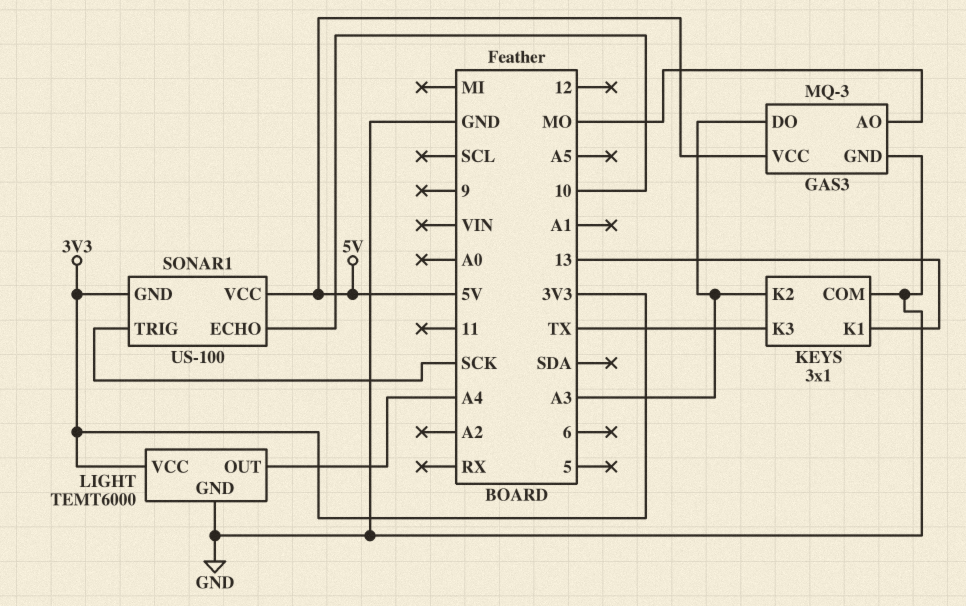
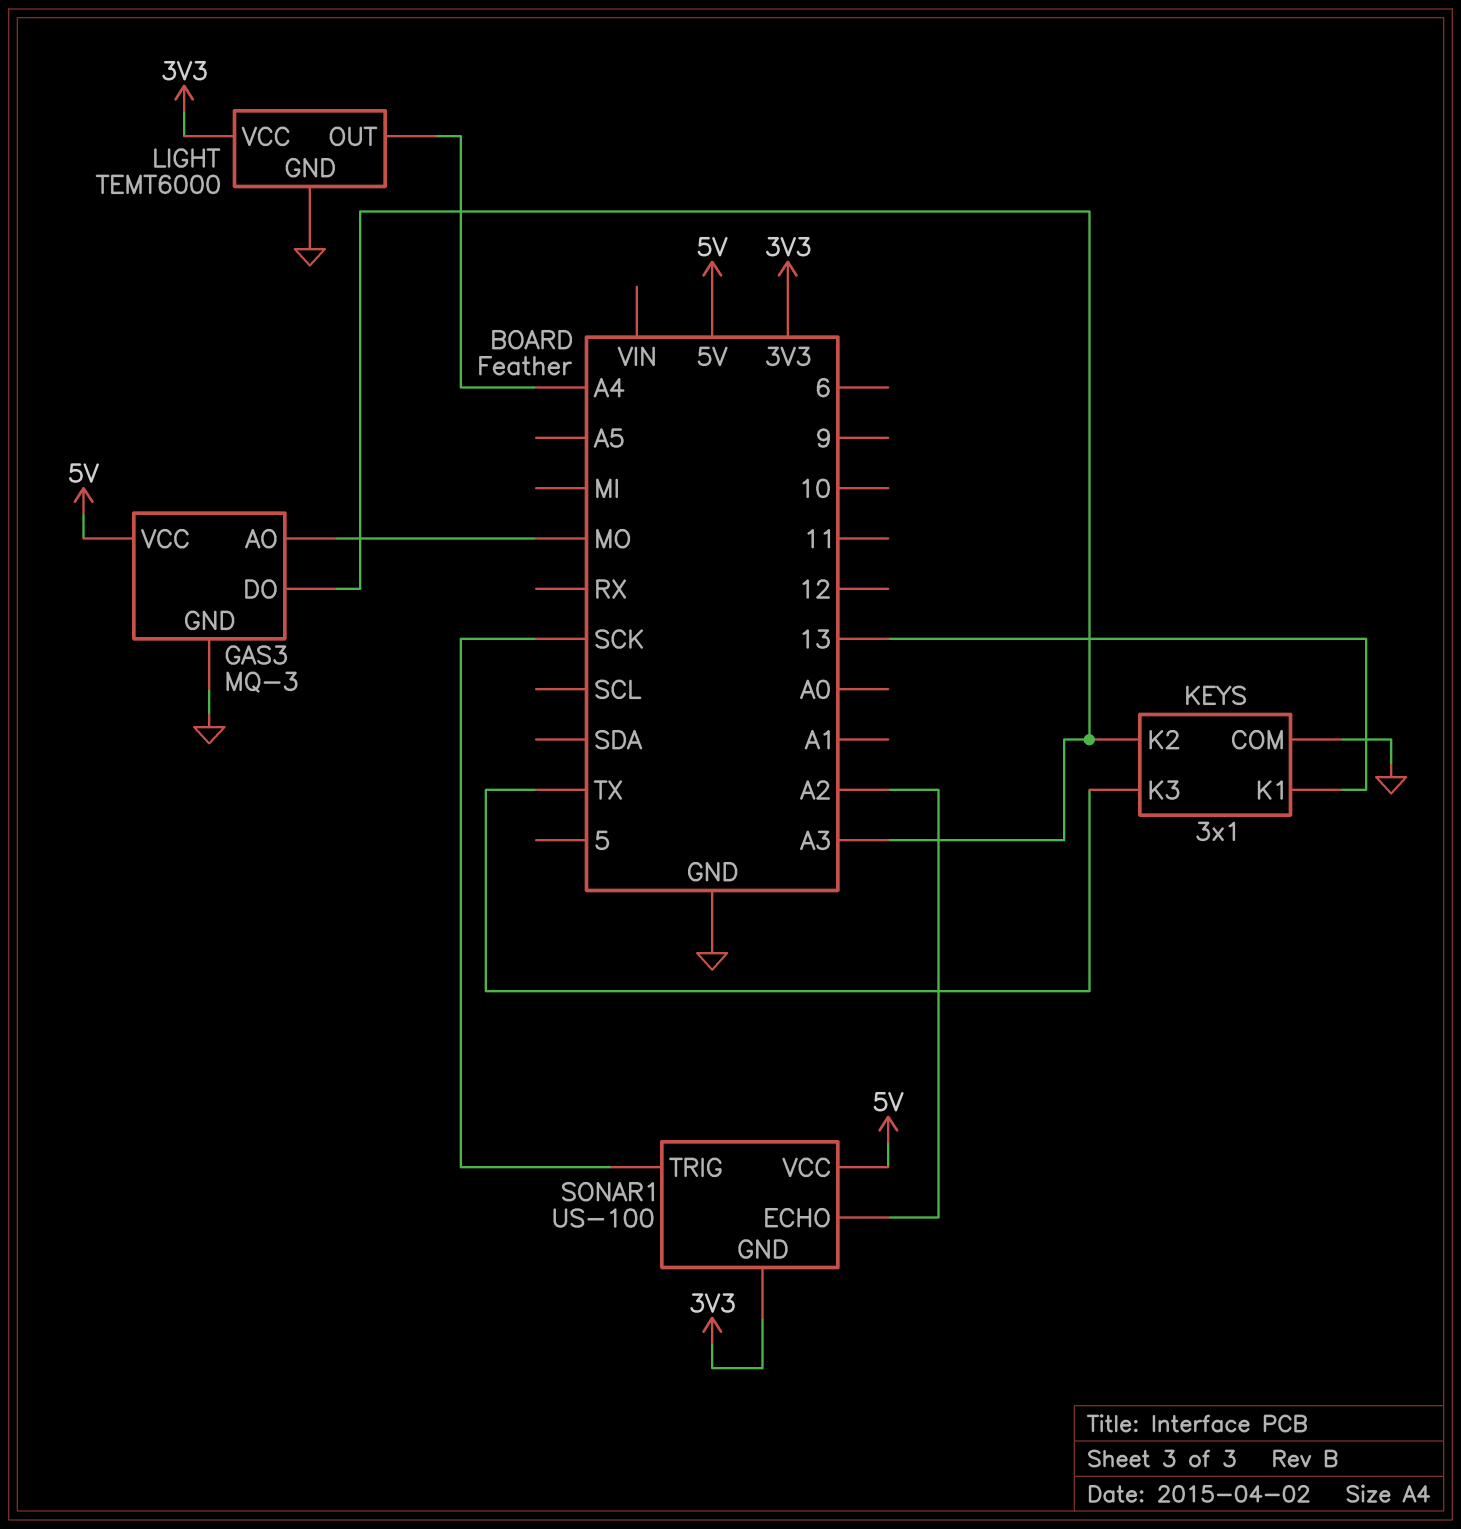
SONAR1 pin ECHO: 10 -> A2

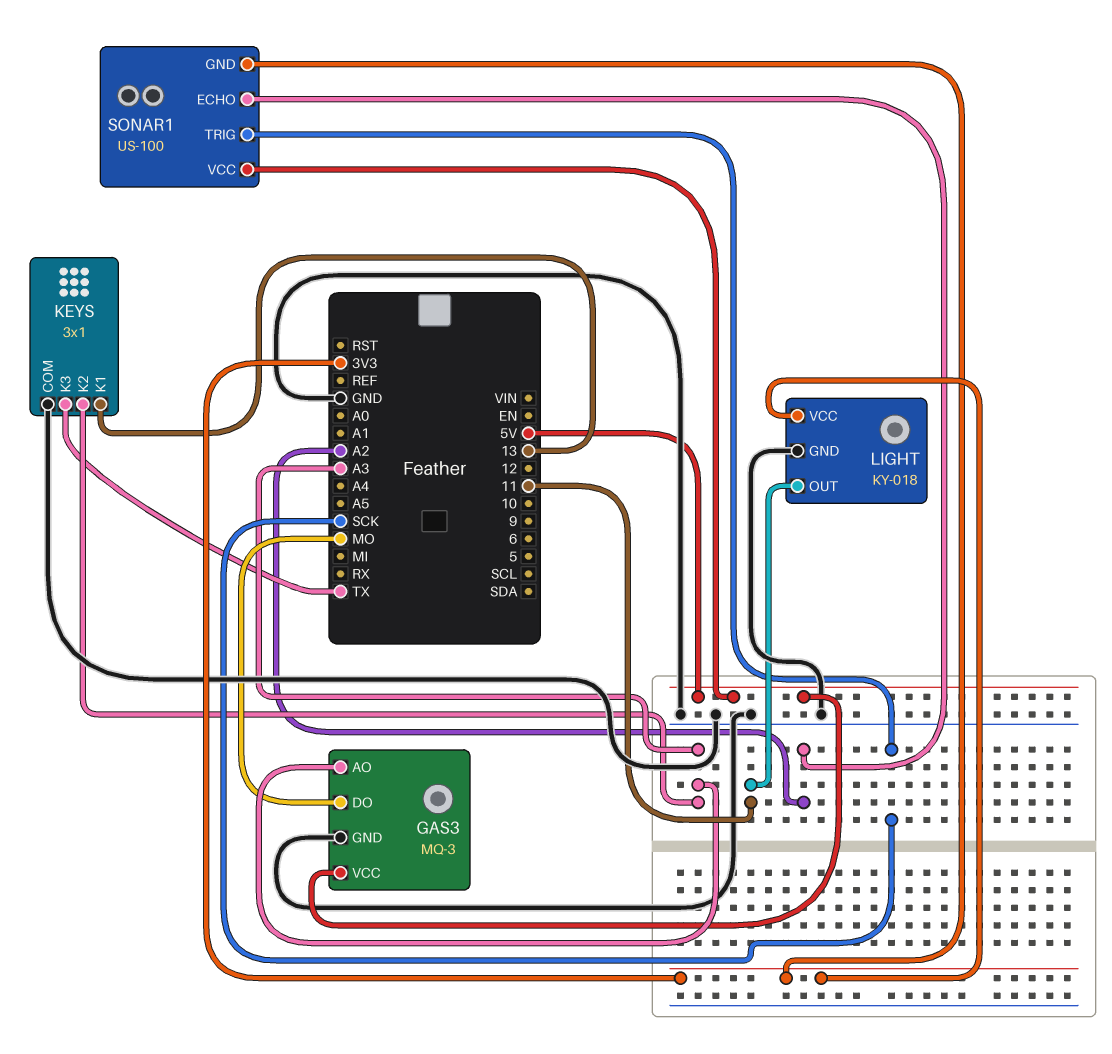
GAS3 pin AO: MO -> A3
GAS3 pin DO: A3 -> MO
LIGHT: TEMT6000 -> KY-018
LIGHT pin OUT: A4 -> 11

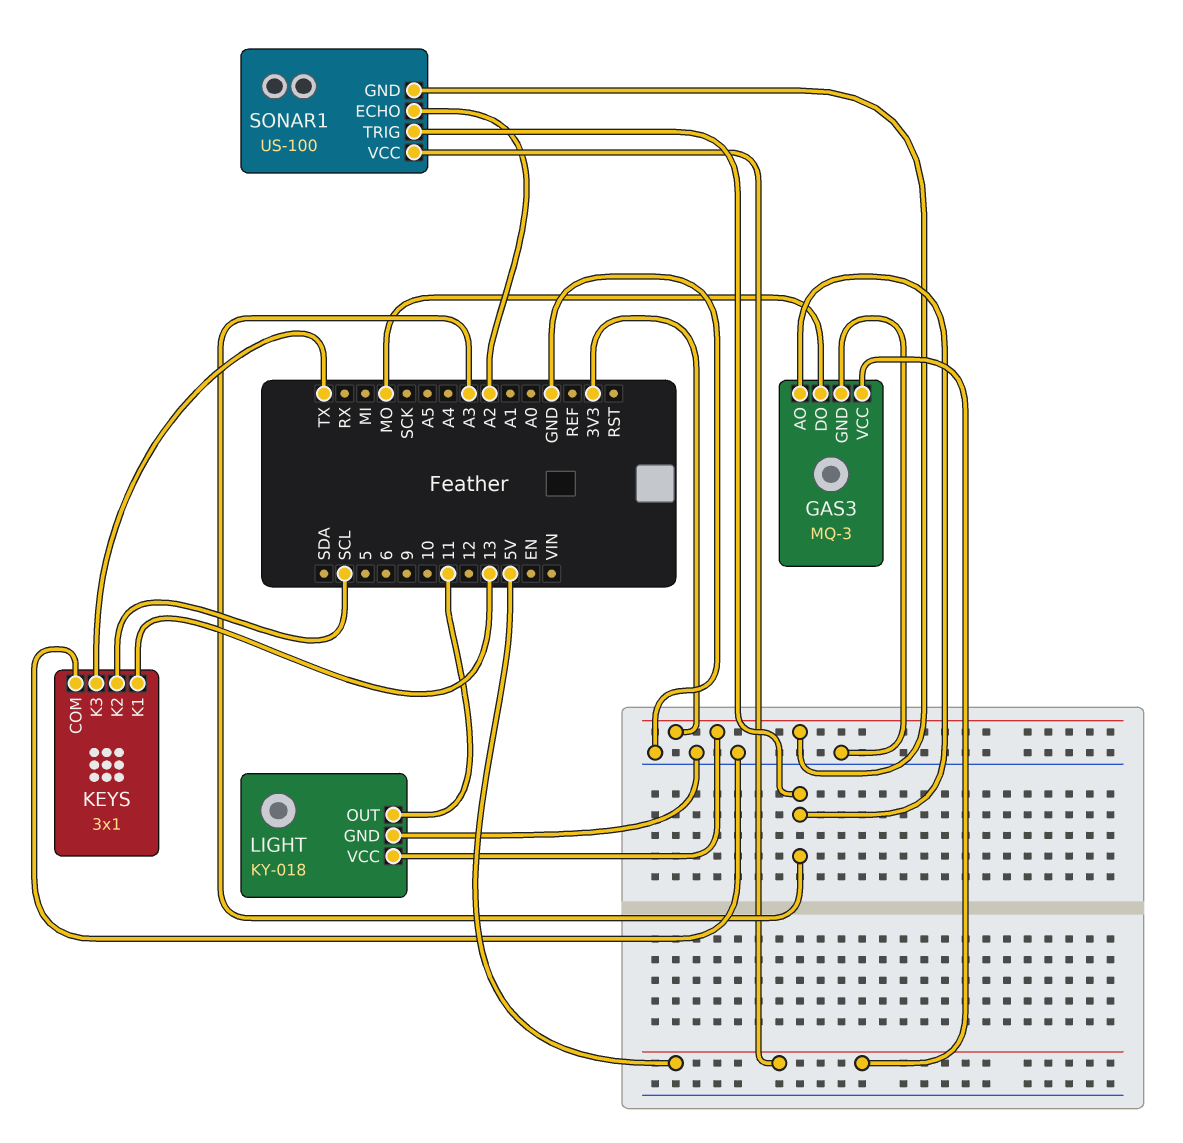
KEYS pin K2: A3 -> SCL
SONAR1 pin TRIG: SCK -> A3

